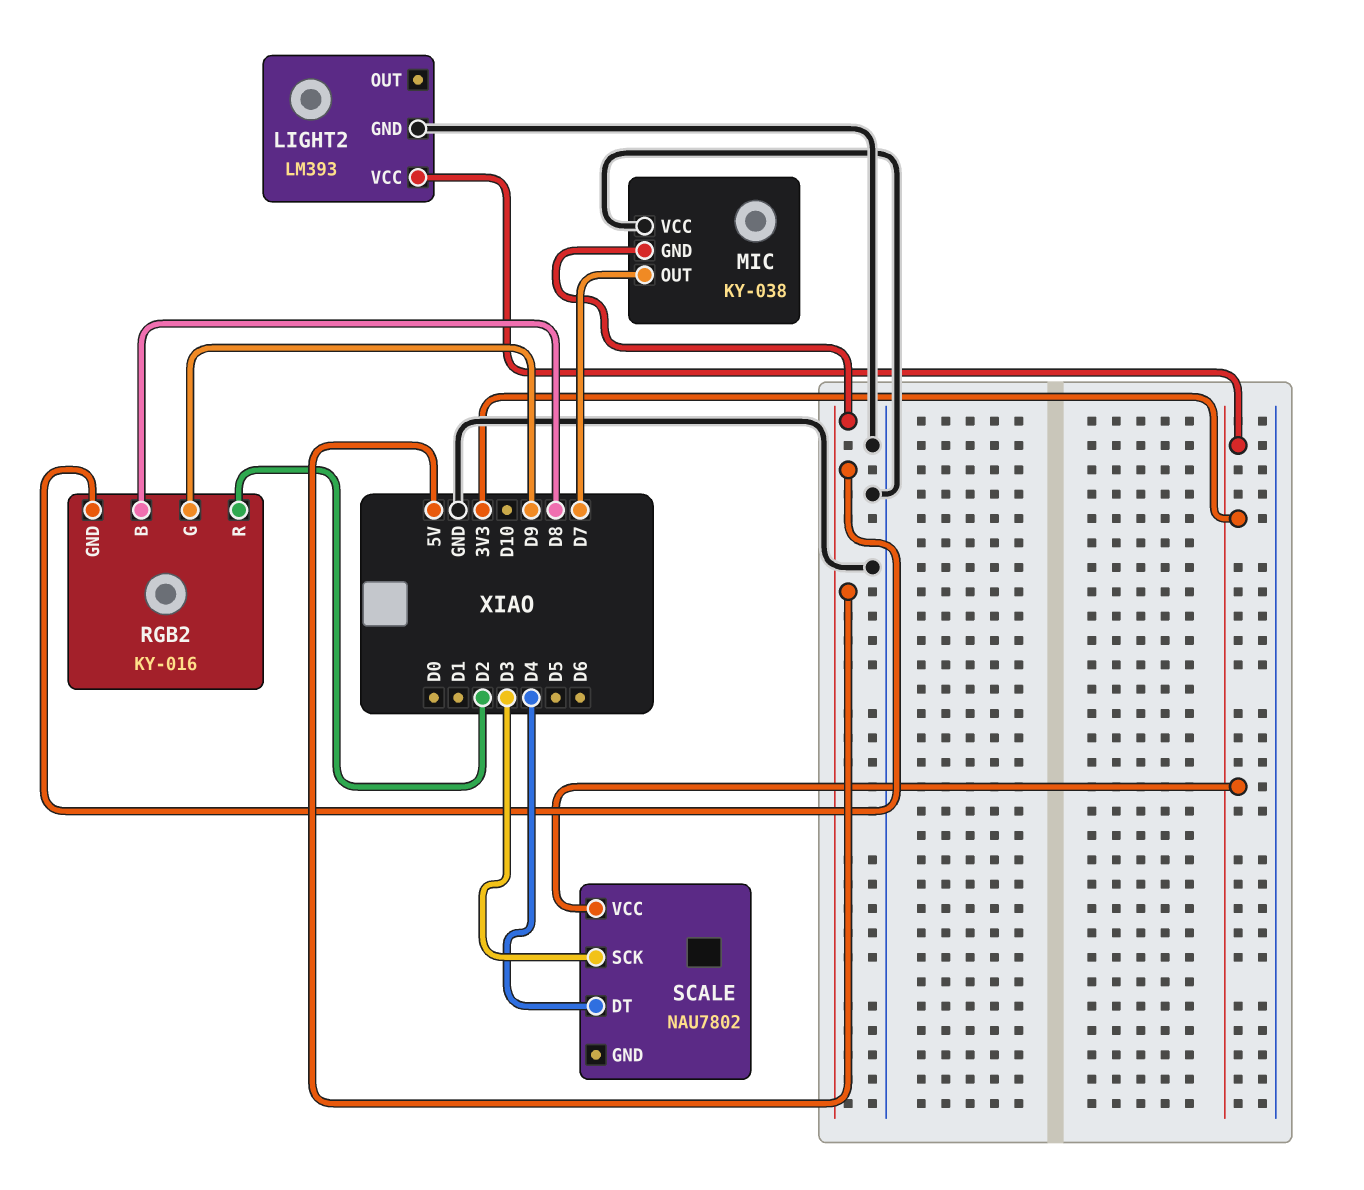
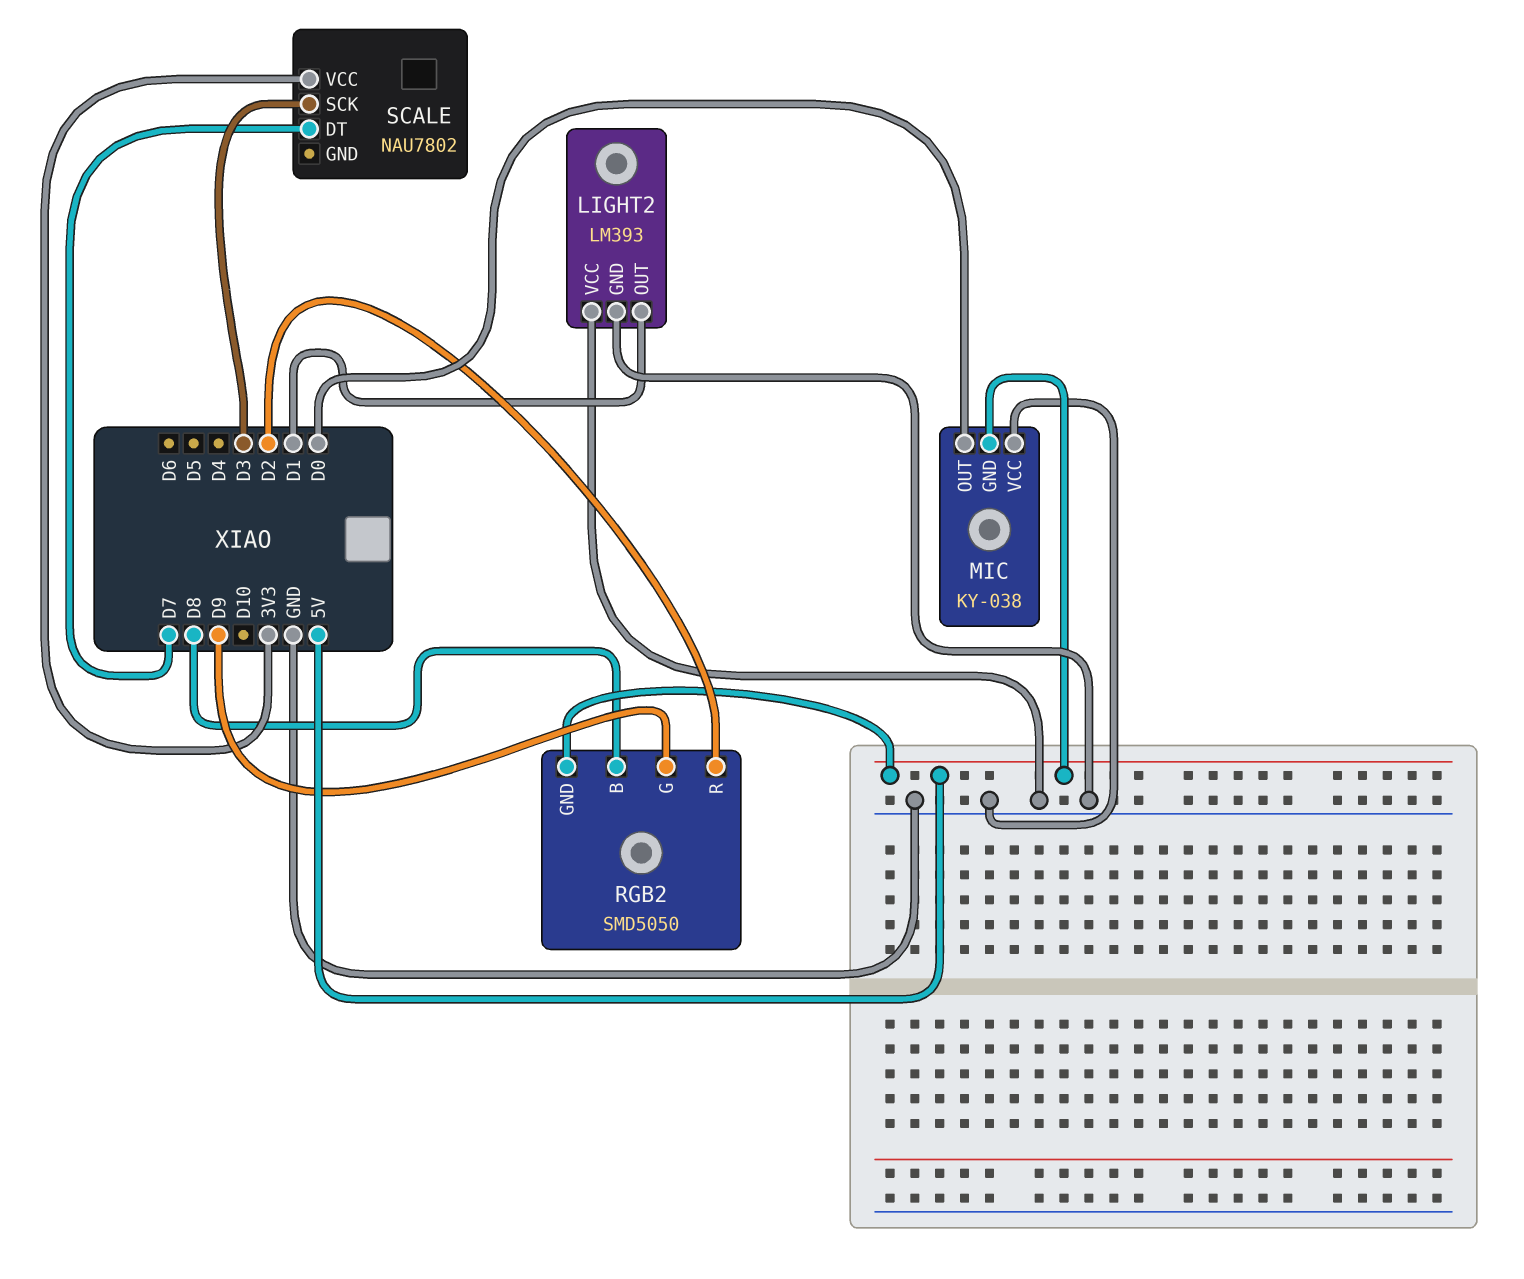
LIGHT2 pin OUT: none -> D1
LIGHT2 pin VCC: 3V3 -> GND
MIC pin OUT: D7 -> D0
RGB2: KY-016 -> SMD5050
SCALE pin DT: D4 -> D7

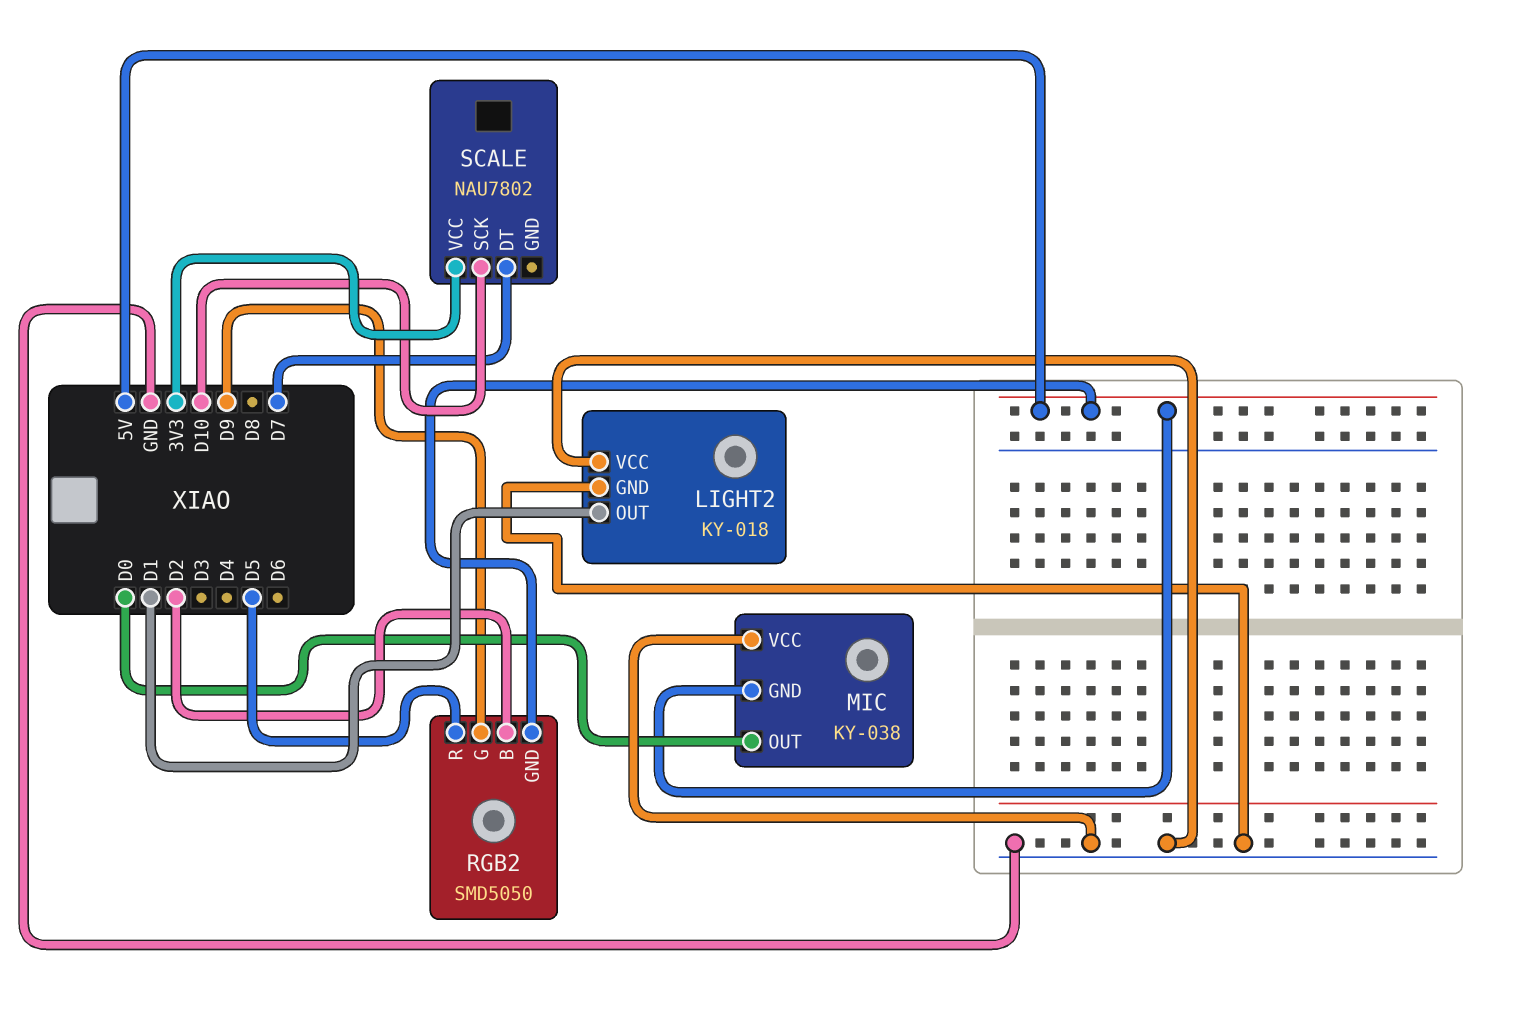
LIGHT2: LM393 -> KY-018
RGB2 pin B: D8 -> D2
RGB2 pin R: D2 -> D5
SCALE pin SCK: D3 -> D10

